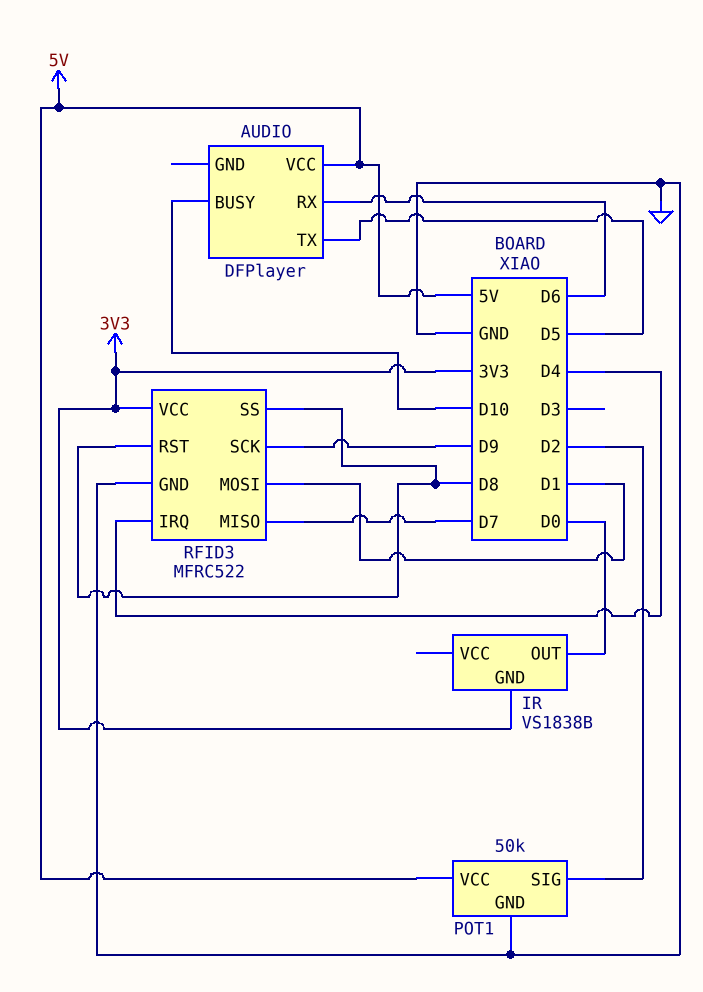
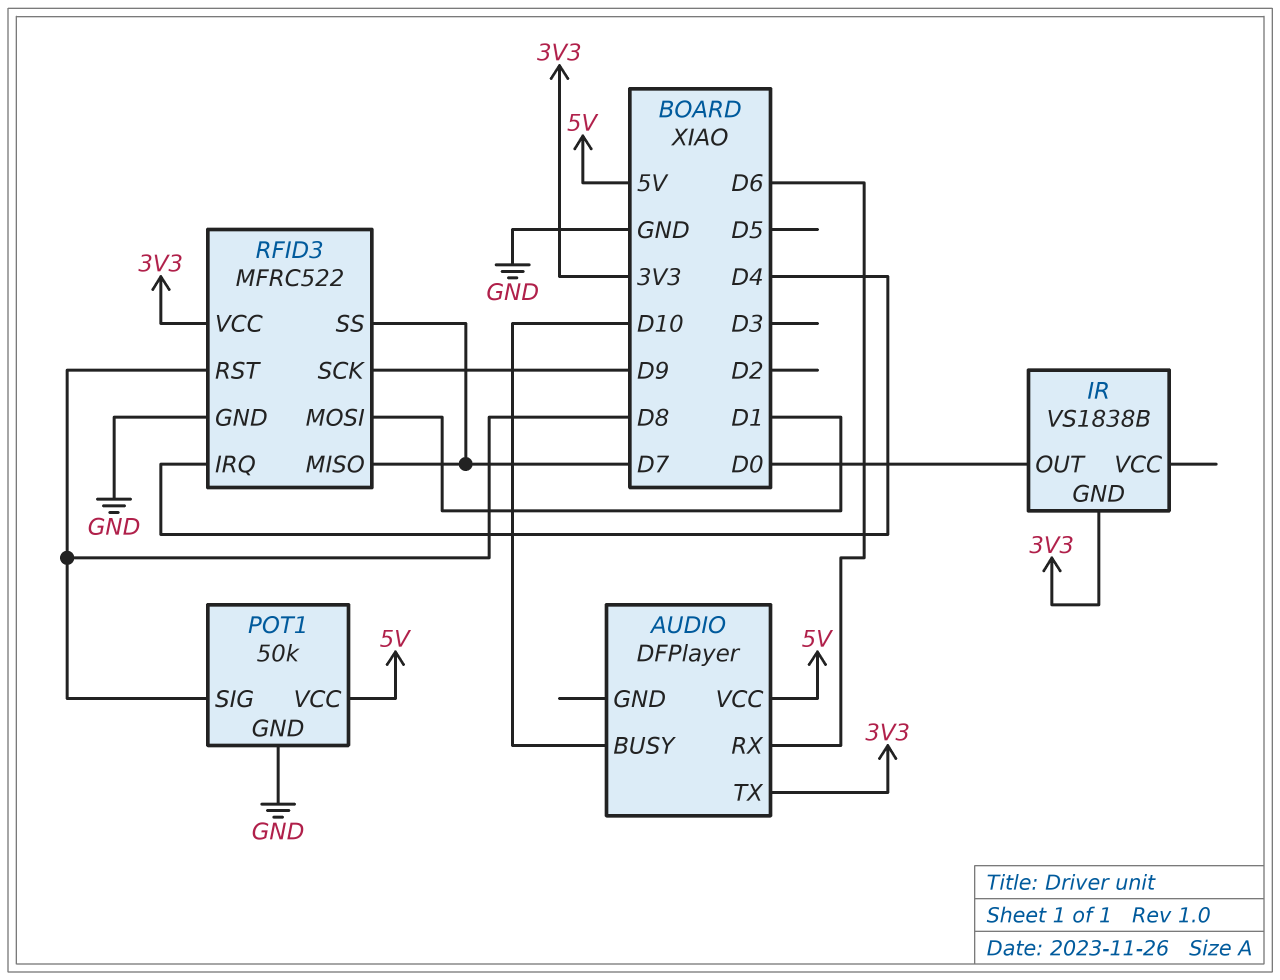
AUDIO pin TX: D5 -> 3V3
POT1 pin SIG: D2 -> D8
RFID3 pin SS: D8 -> D7

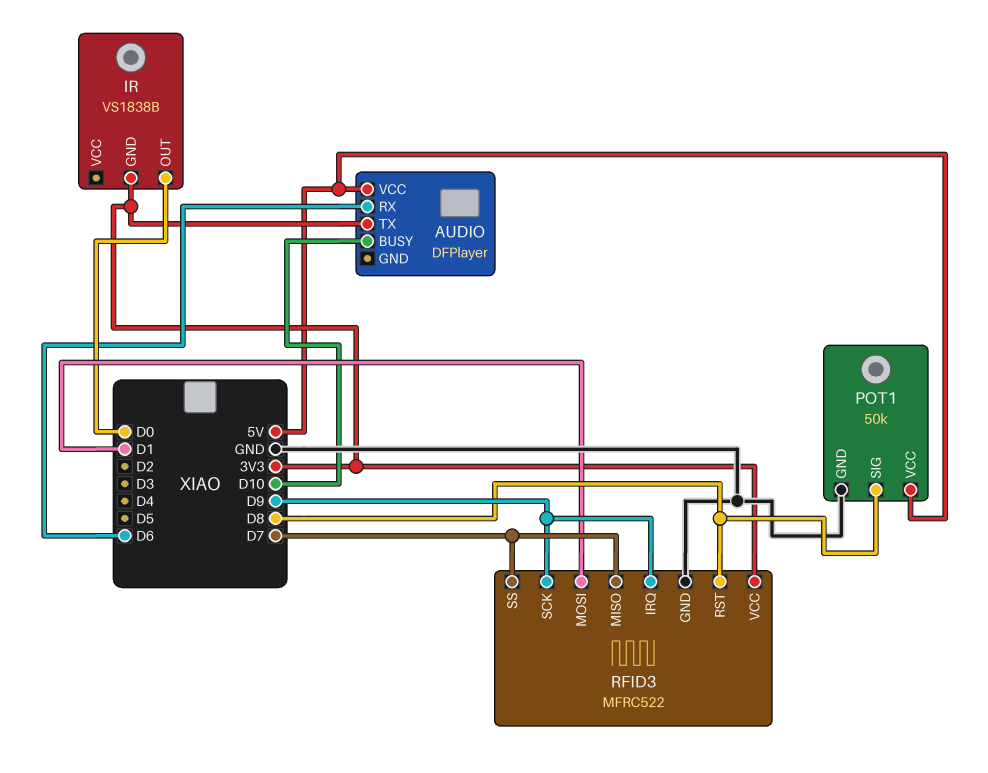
RFID3 pin IRQ: D4 -> D9

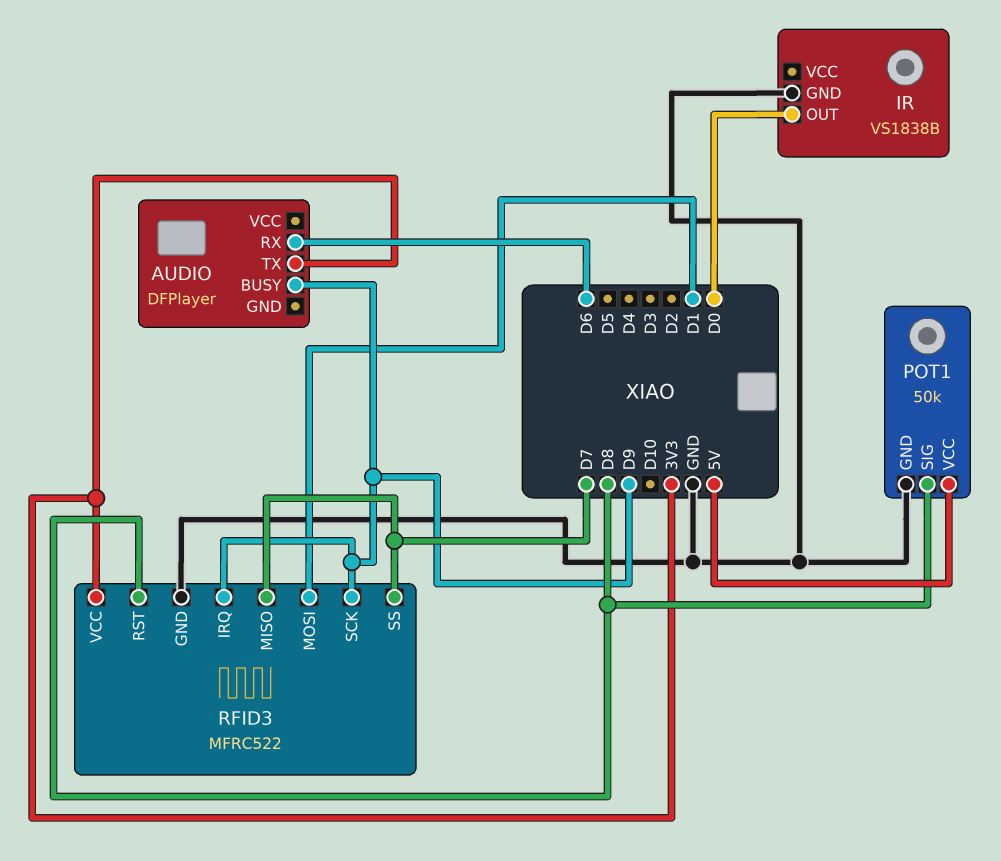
AUDIO pin BUSY: D10 -> D9
AUDIO pin VCC: 5V -> none
IR pin GND: 3V3 -> GND

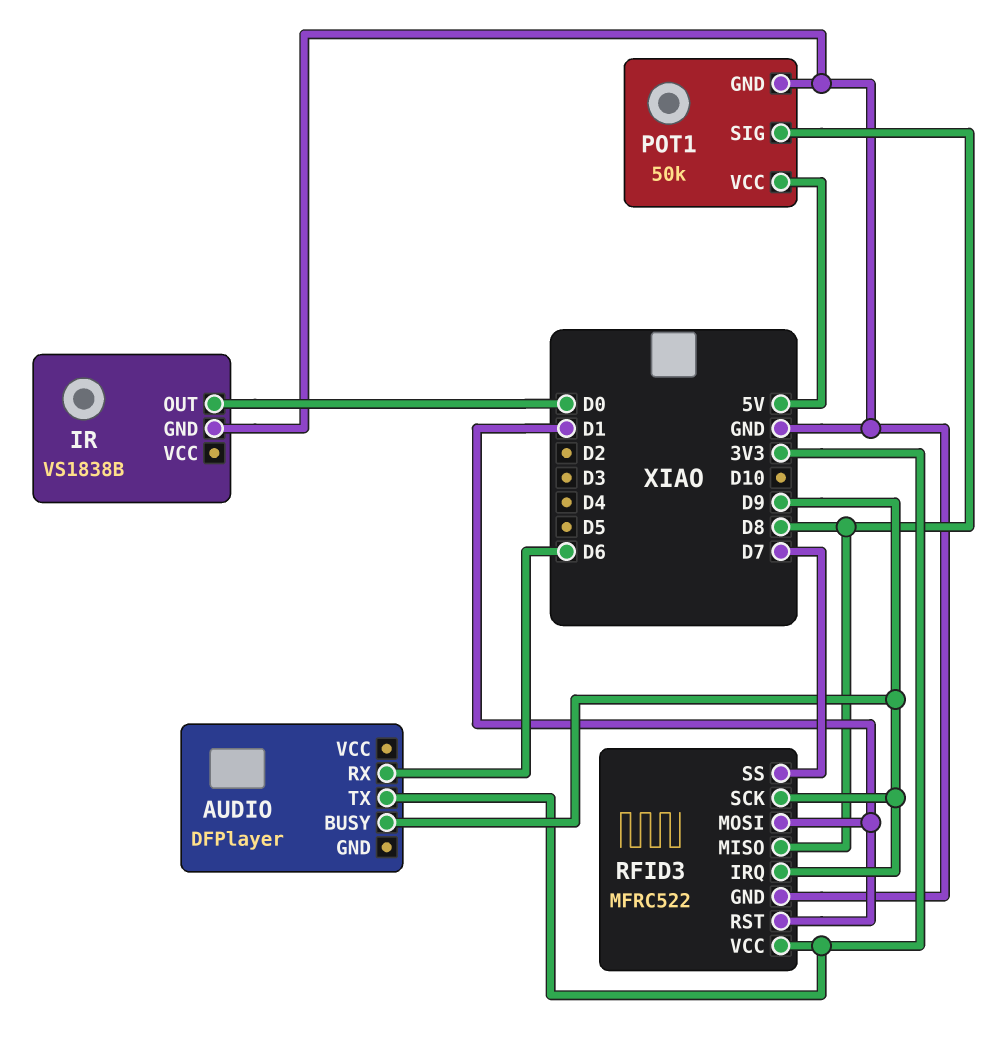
RFID3 pin MISO: D7 -> D8
RFID3 pin RST: D8 -> D1

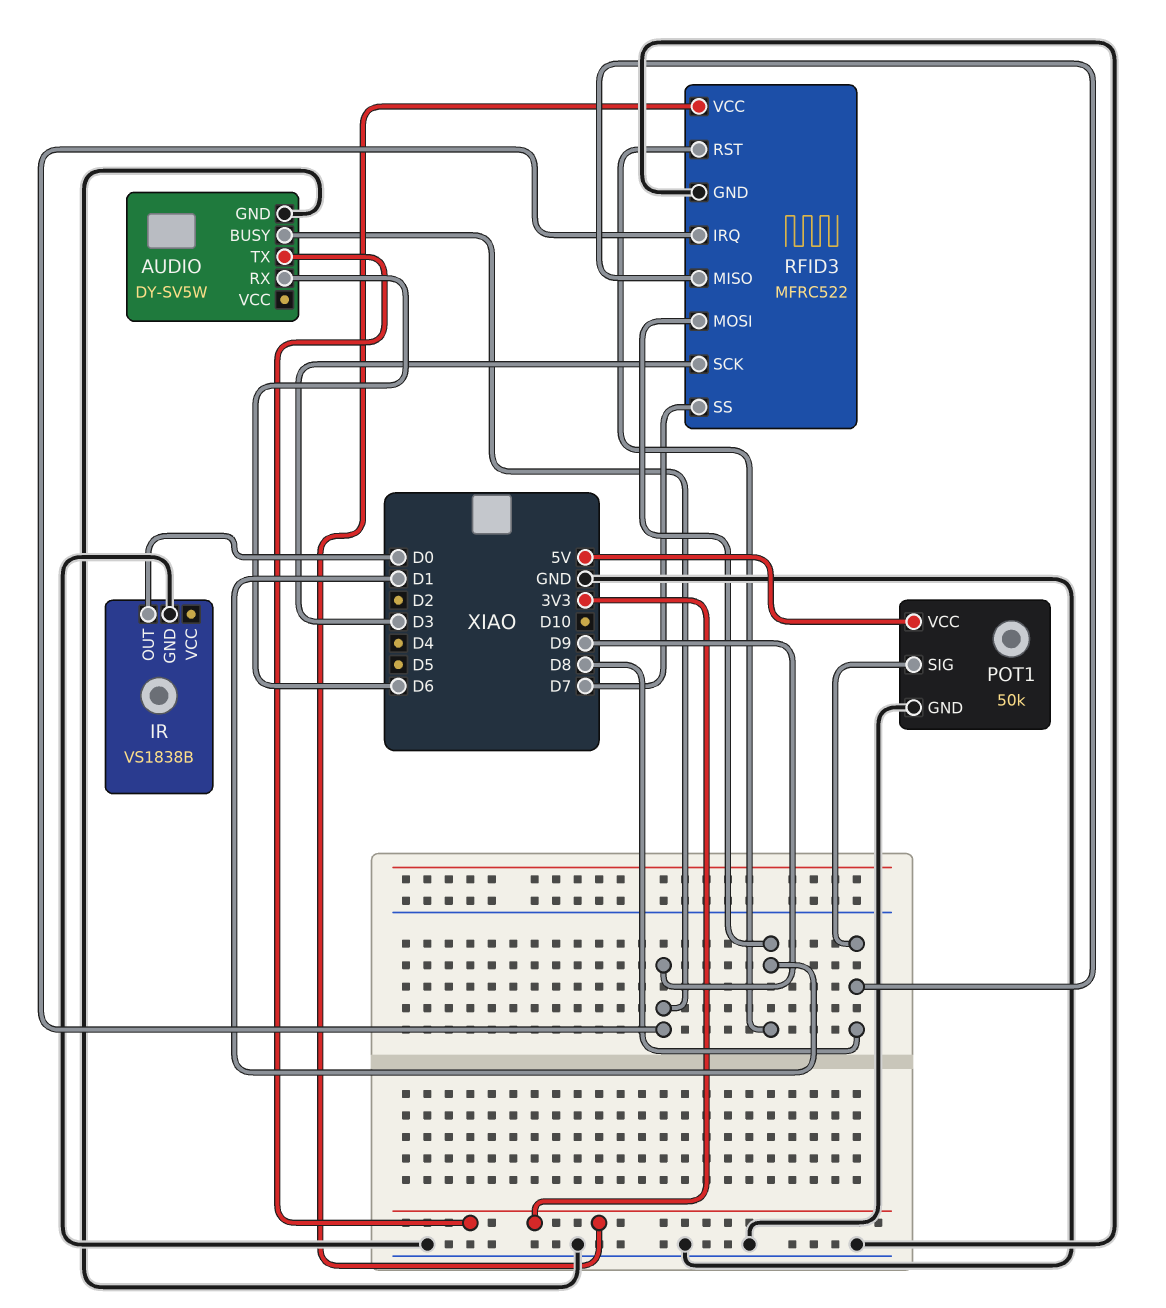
AUDIO: DFPlayer -> DY-SV5W
AUDIO pin GND: none -> GND
RFID3 pin SCK: D9 -> D3

